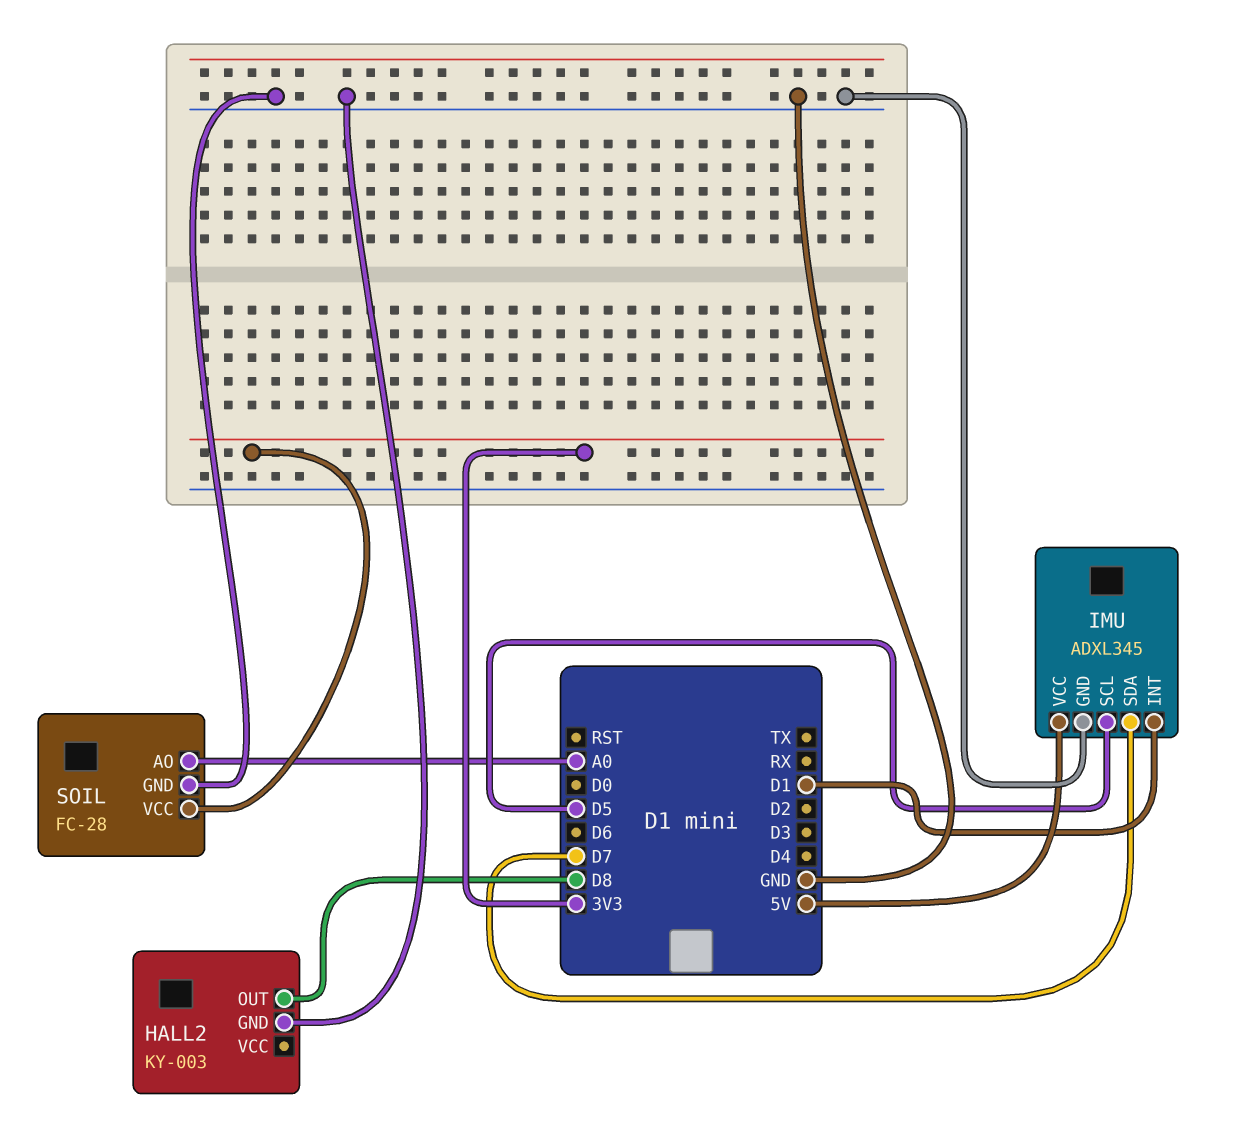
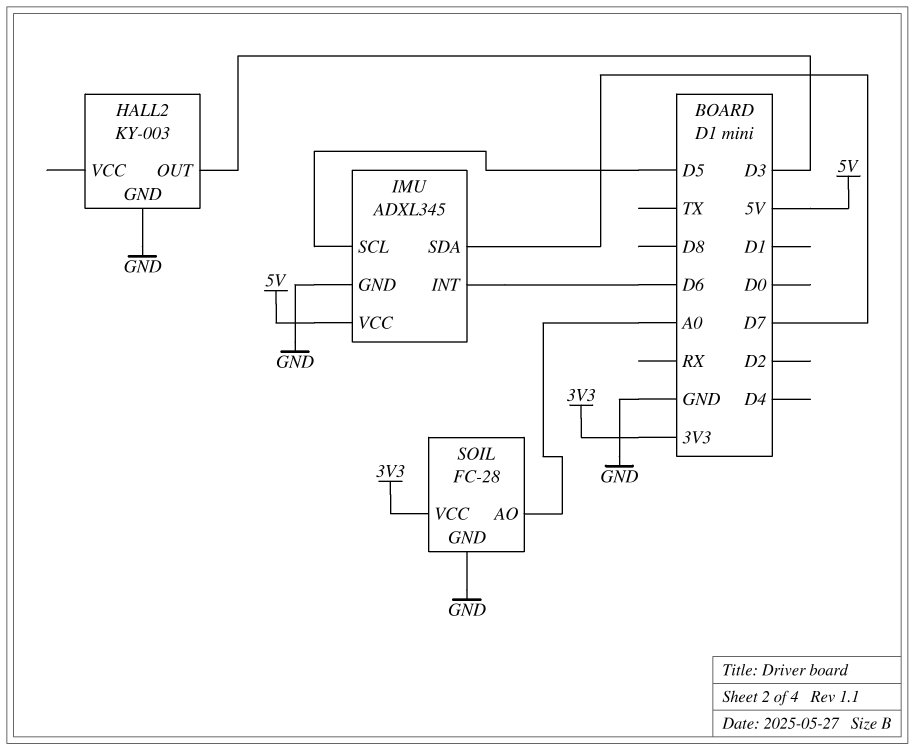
HALL2 pin OUT: D8 -> D3
IMU pin INT: D1 -> D6

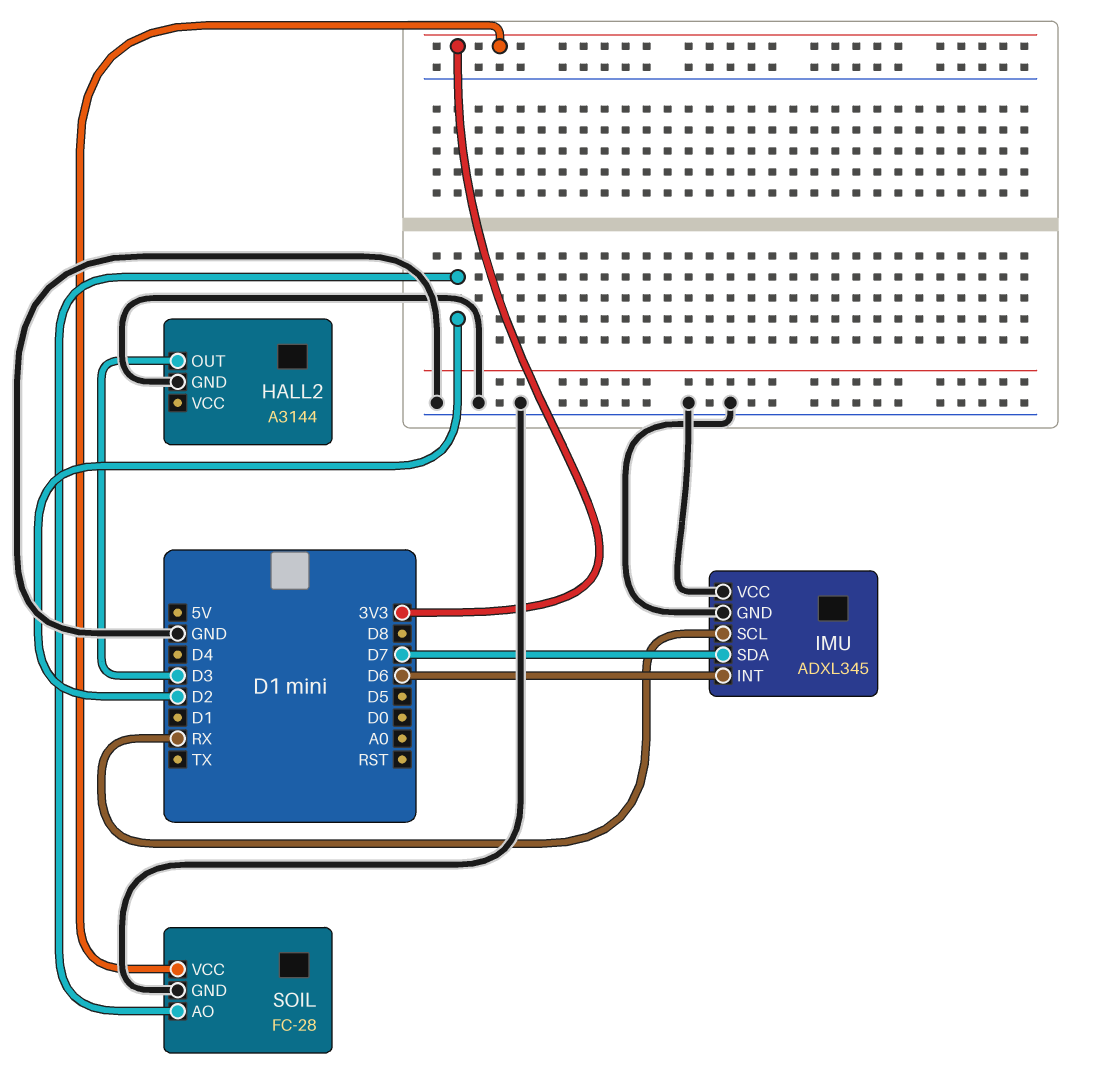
HALL2: KY-003 -> A3144
IMU pin SCL: D5 -> RX
IMU pin VCC: 5V -> GND
SOIL pin AO: A0 -> D2

